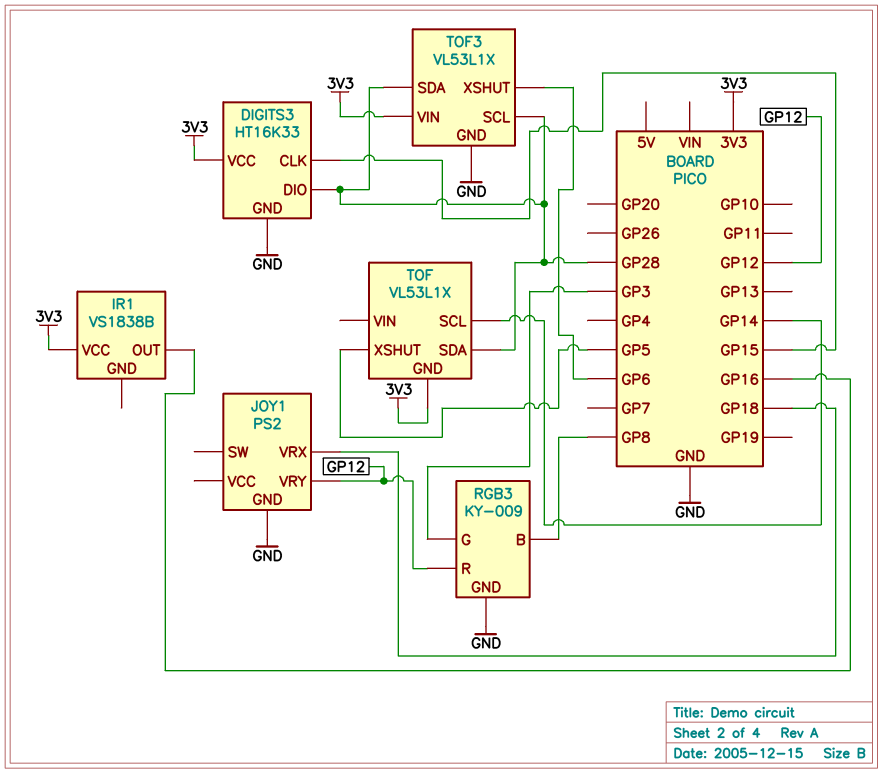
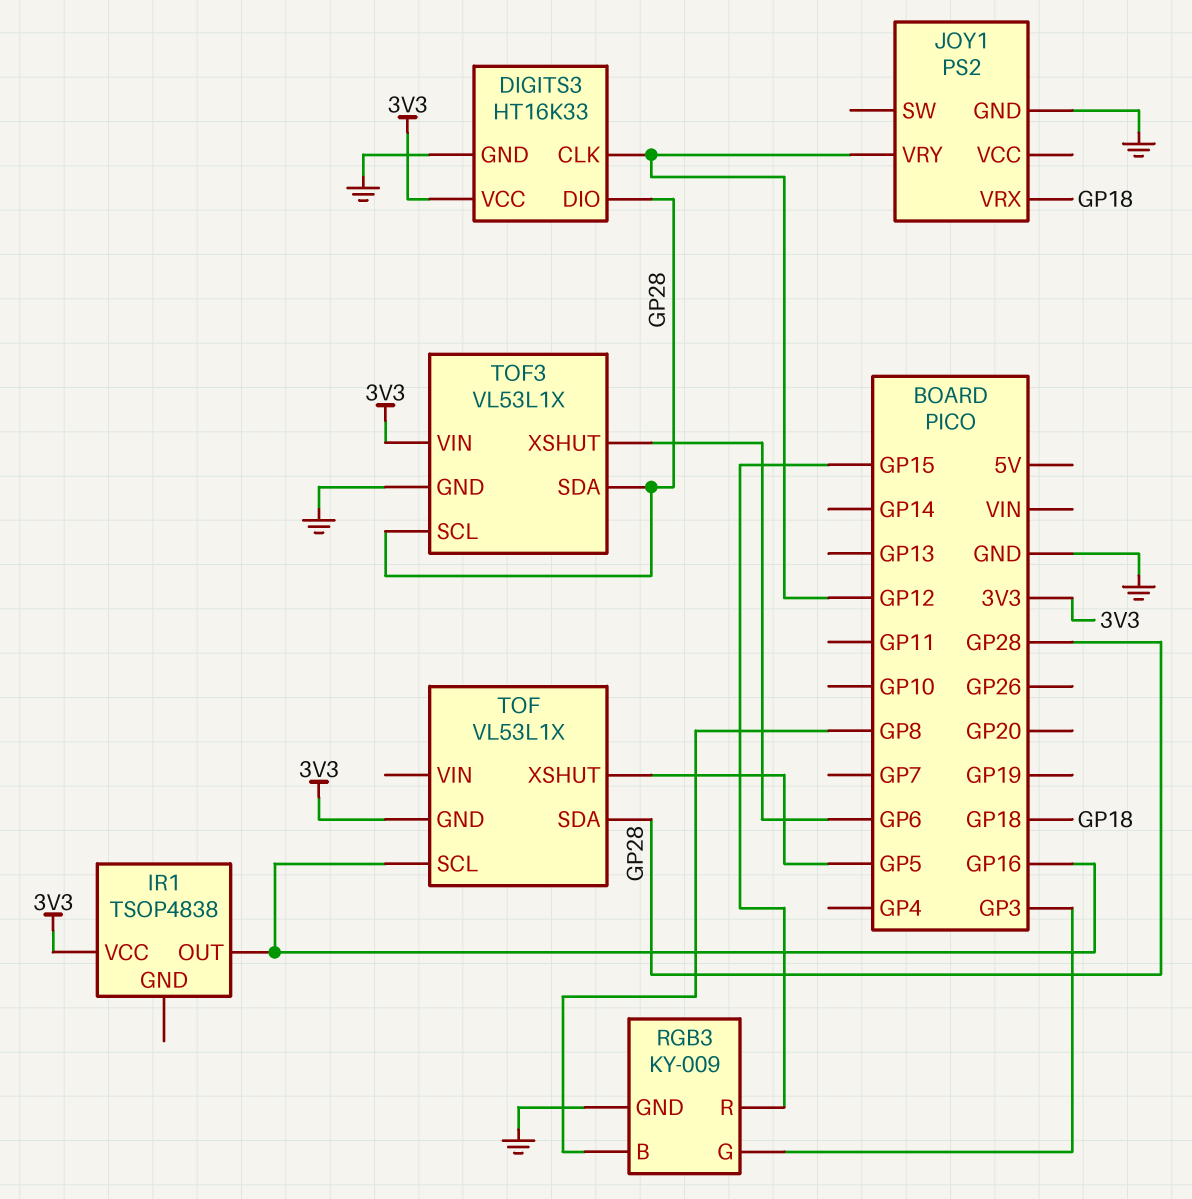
DIGITS3 pin CLK: GP15 -> GP12
IR1: VS1838B -> TSOP4838
RGB3 pin R: GP12 -> GP15
TOF pin SCL: GP14 -> GP16

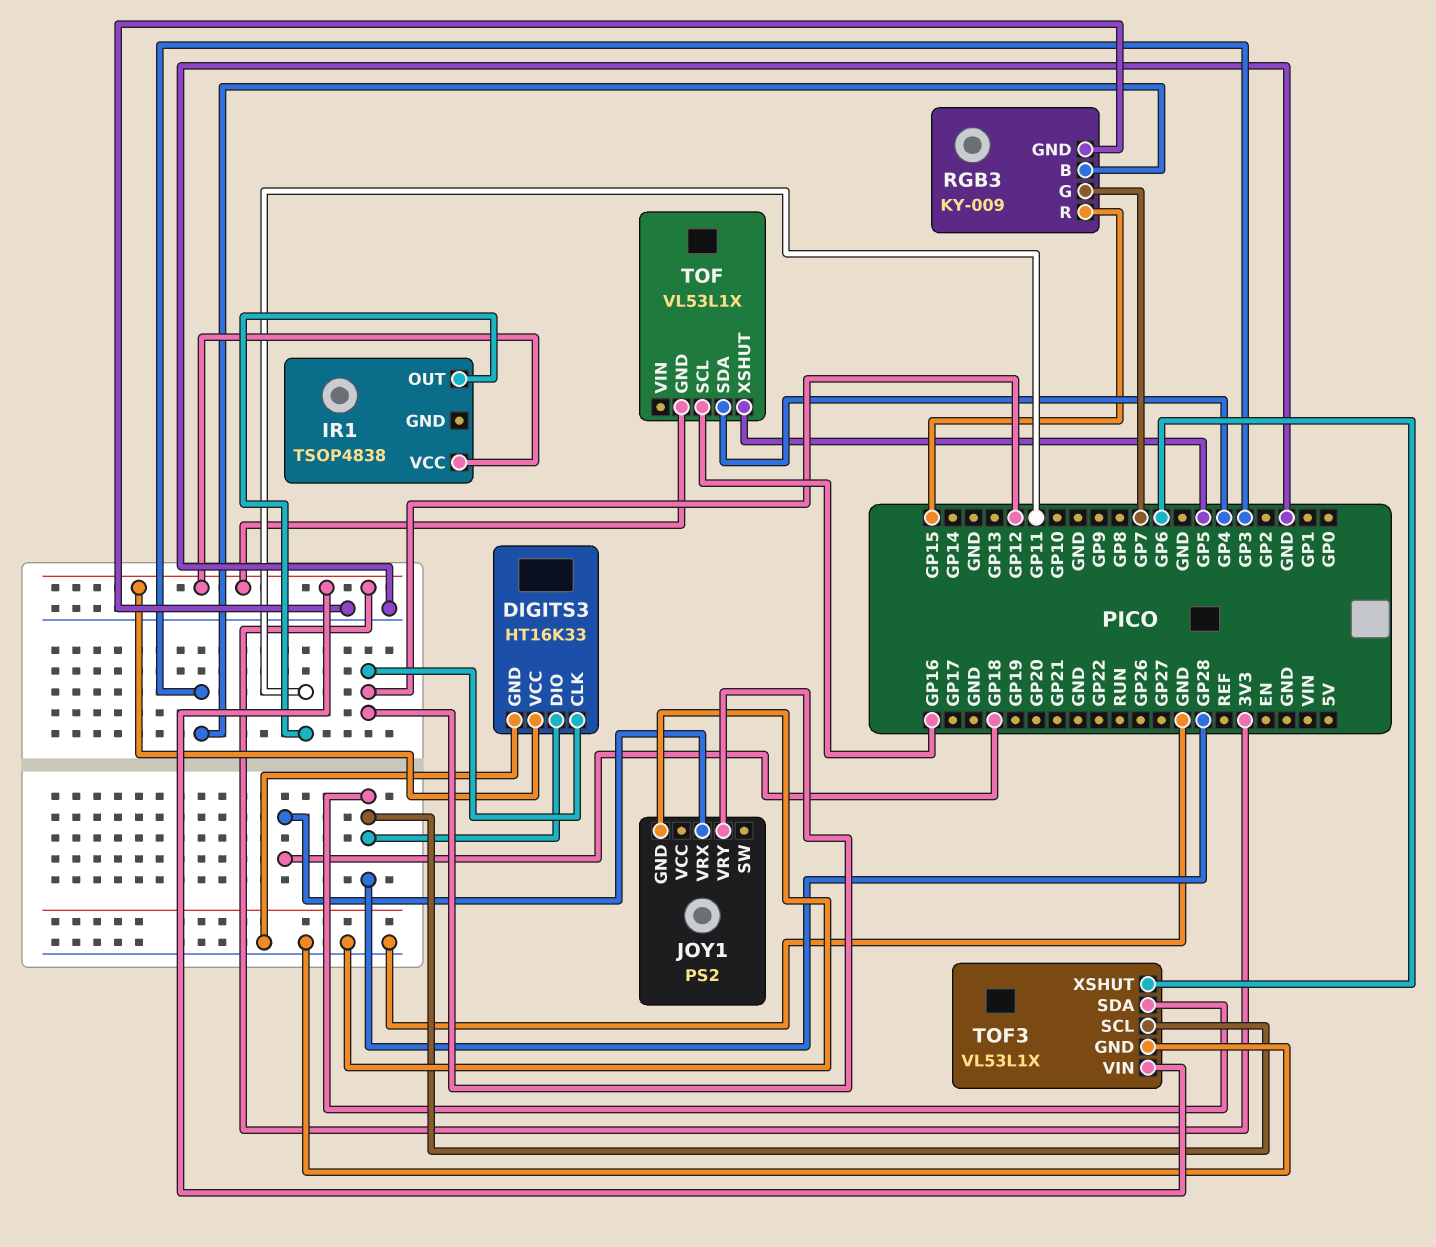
IR1 pin OUT: GP16 -> GP11
RGB3 pin B: GP8 -> GP3
RGB3 pin G: GP3 -> GP7
TOF pin SDA: GP28 -> GP4

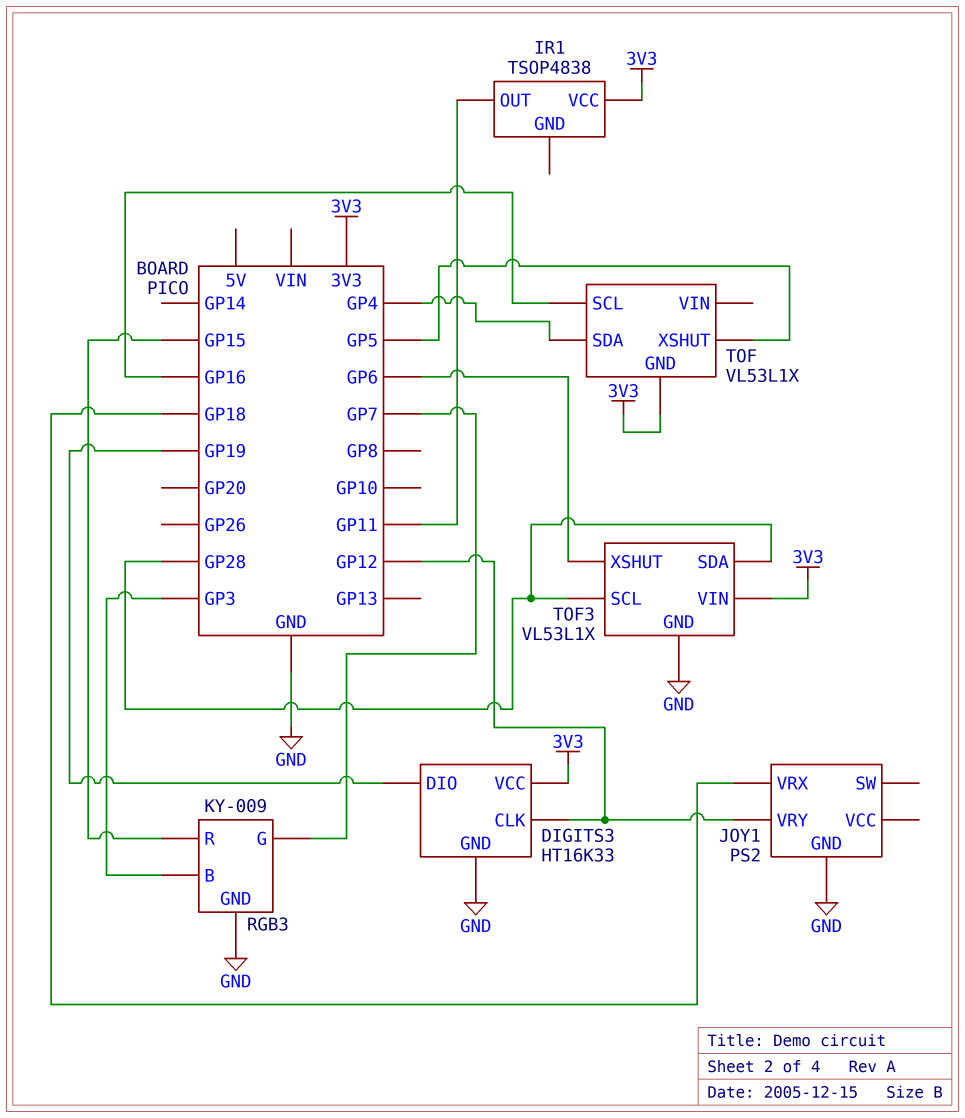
DIGITS3 pin DIO: GP28 -> GP19

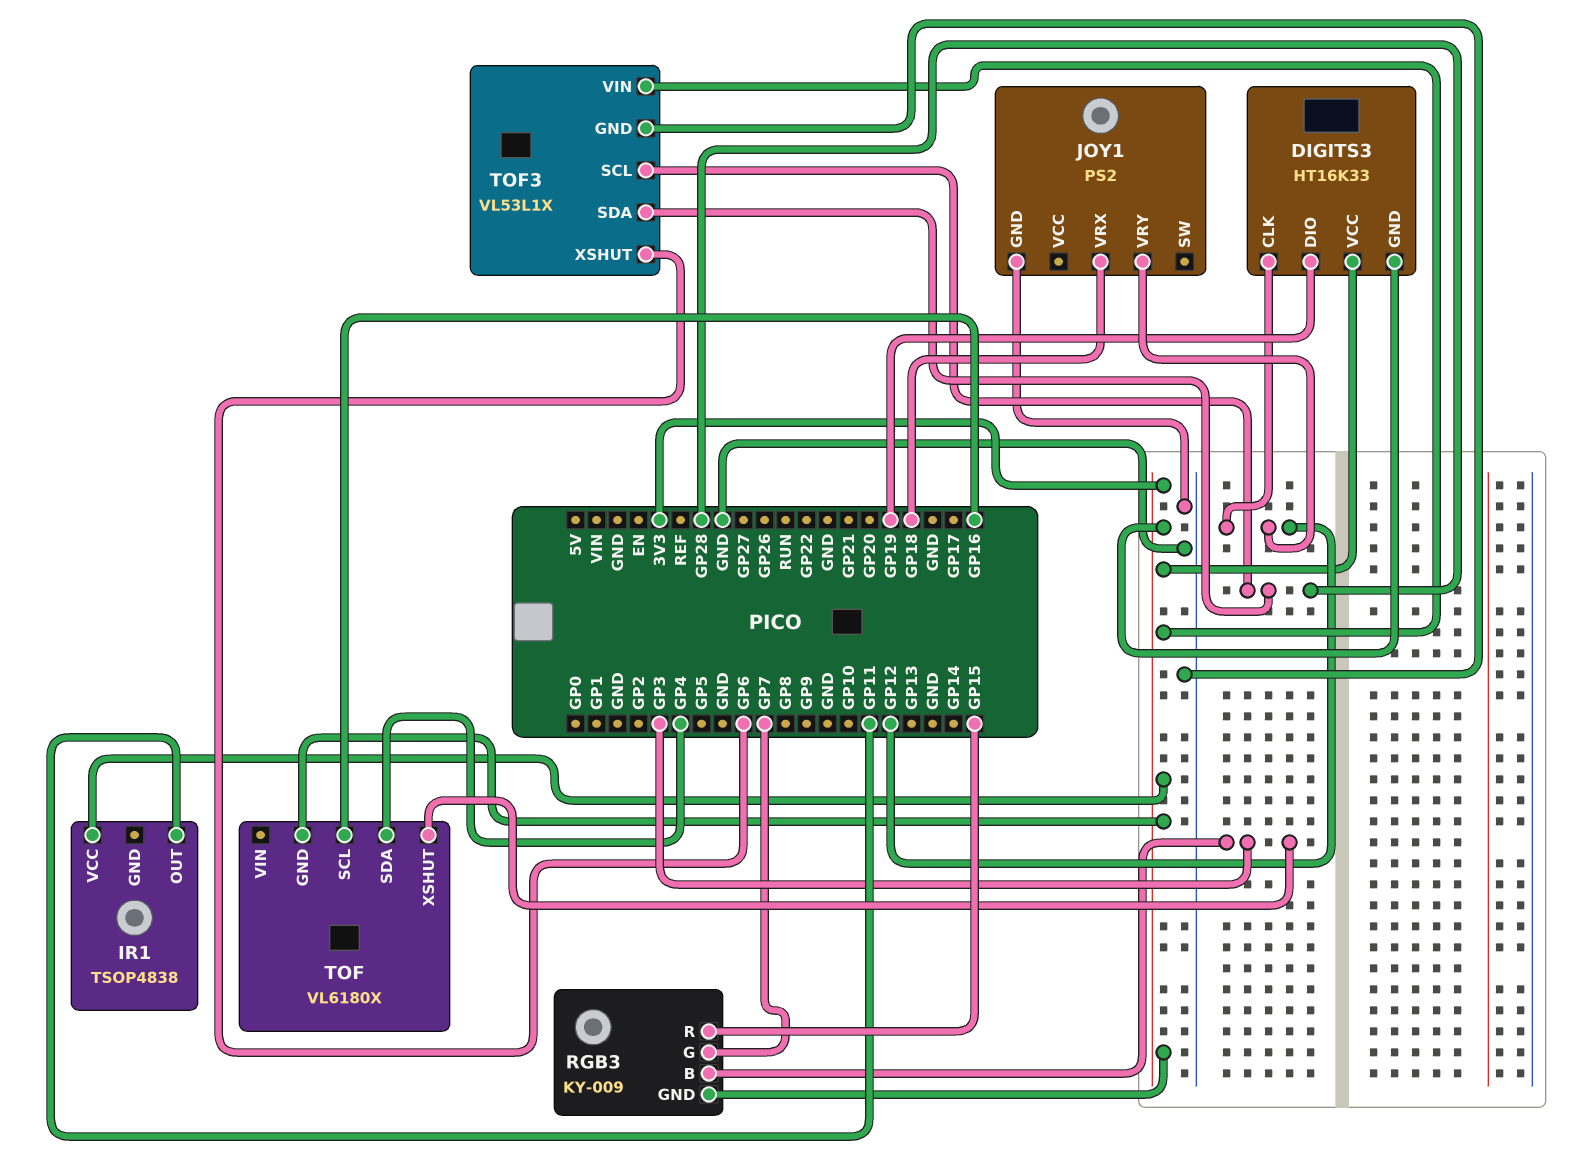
DIGITS3 pin GND: GND -> 3V3
RGB3 pin GND: GND -> 3V3
TOF: VL53L1X -> VL6180X
TOF pin XSHUT: GP5 -> GP3

